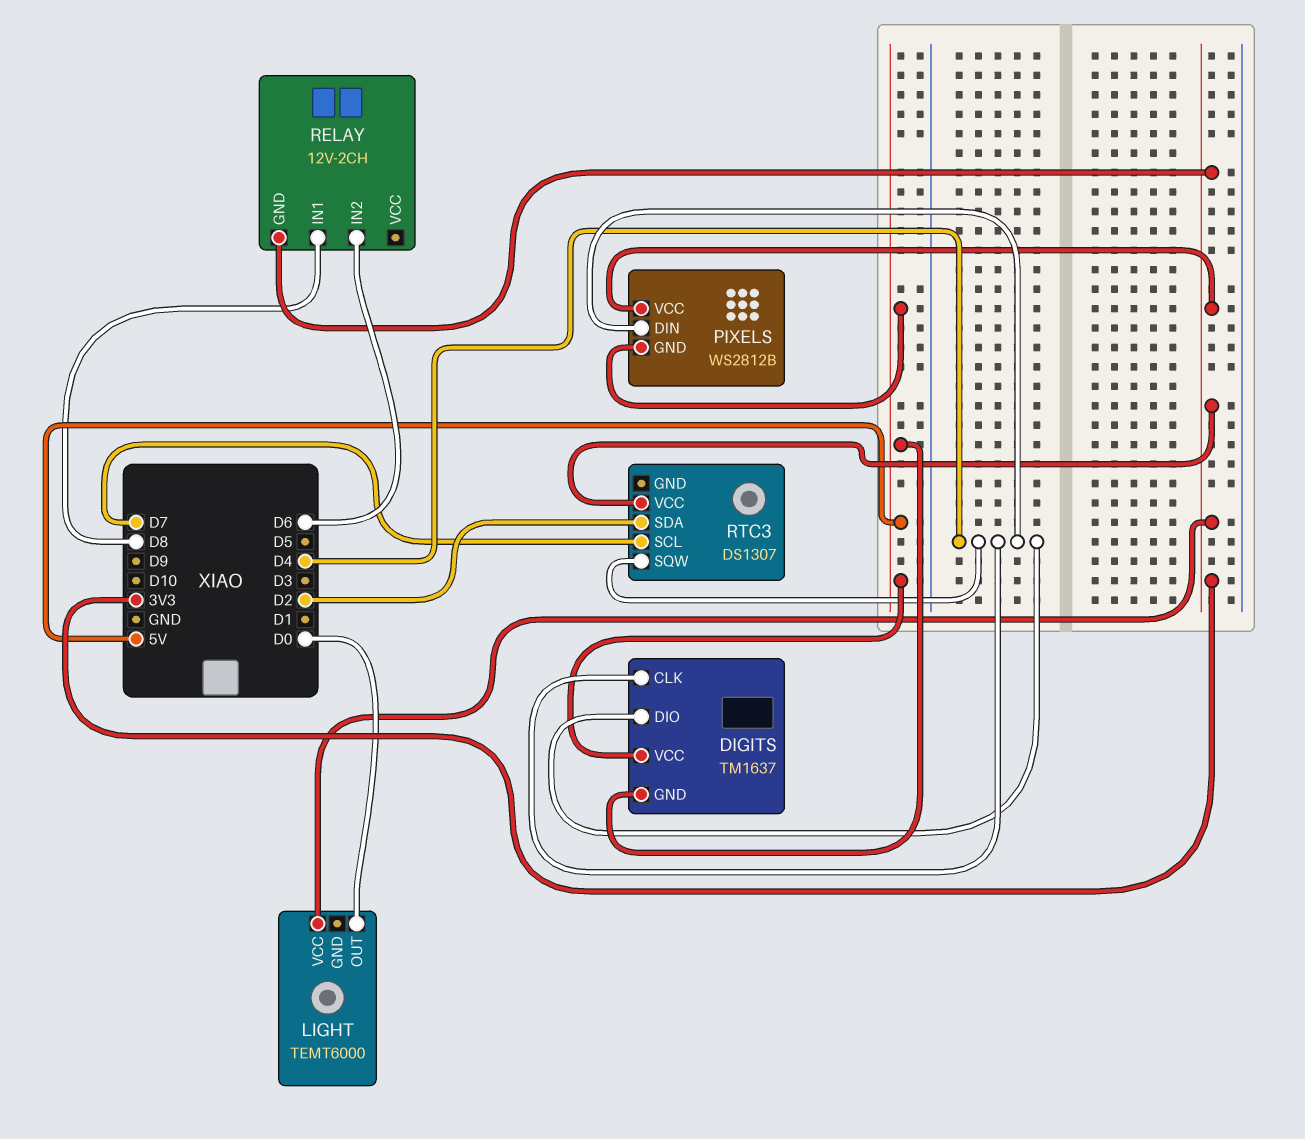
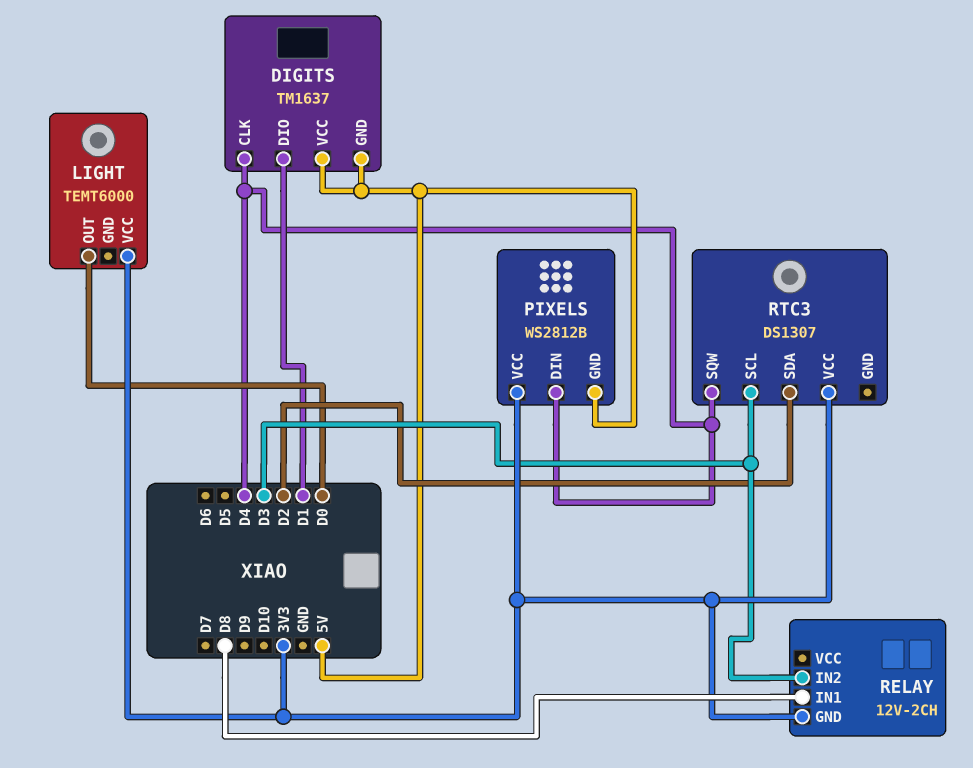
DIGITS pin DIO: D4 -> D1
RELAY pin IN2: D6 -> D3
RTC3 pin SCL: D7 -> D3

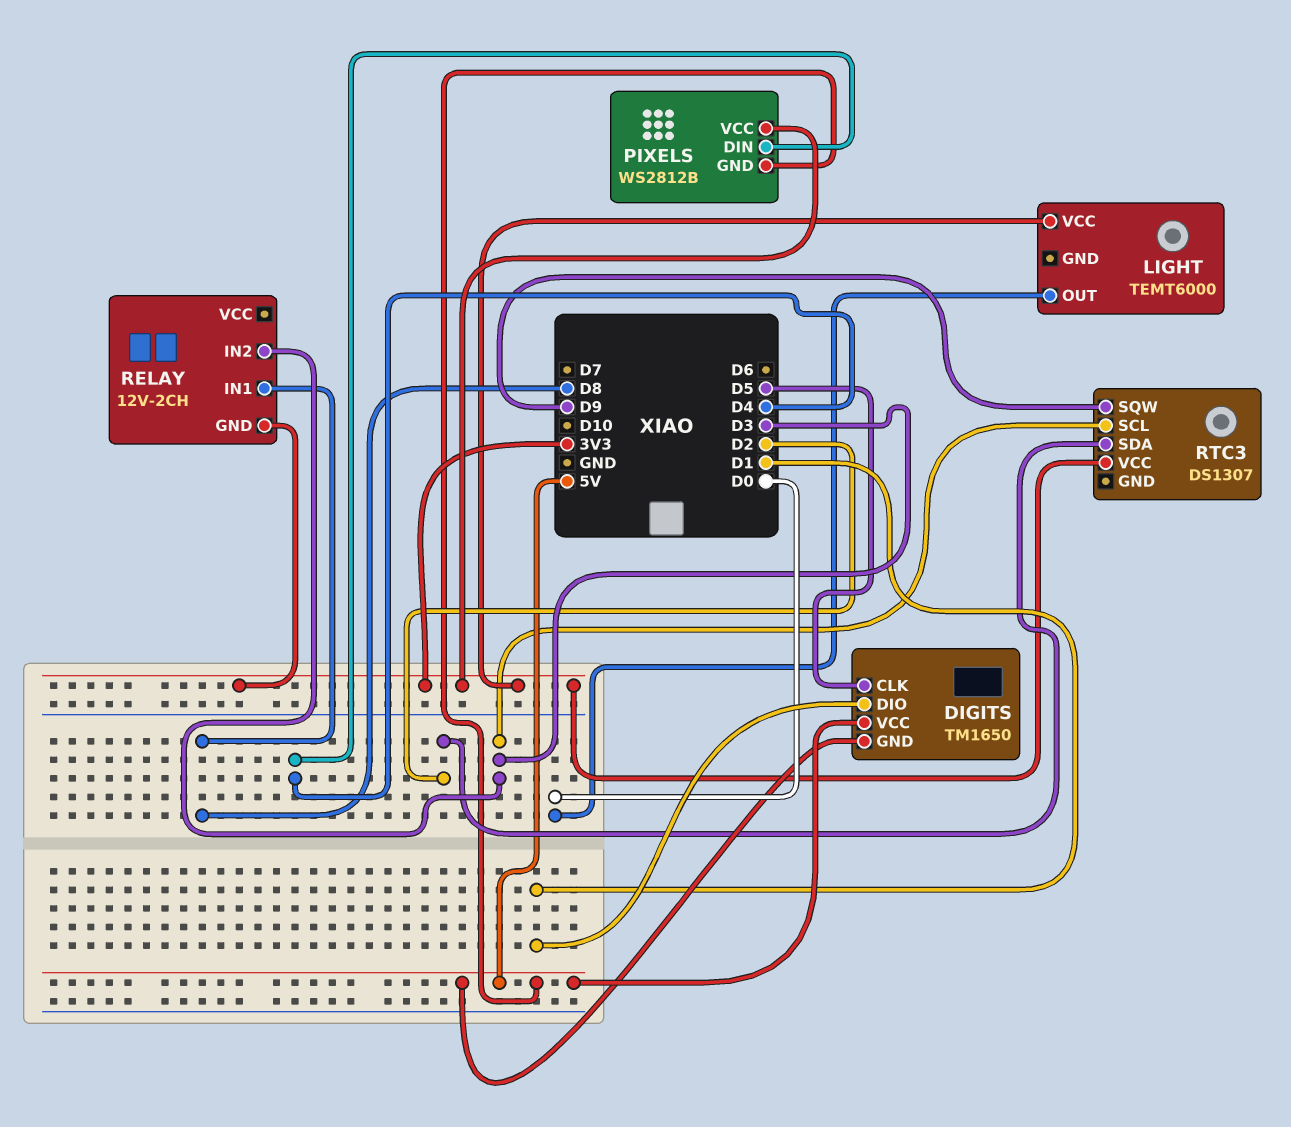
DIGITS: TM1637 -> TM1650
DIGITS pin CLK: D4 -> D5
RTC3 pin SQW: D4 -> D9

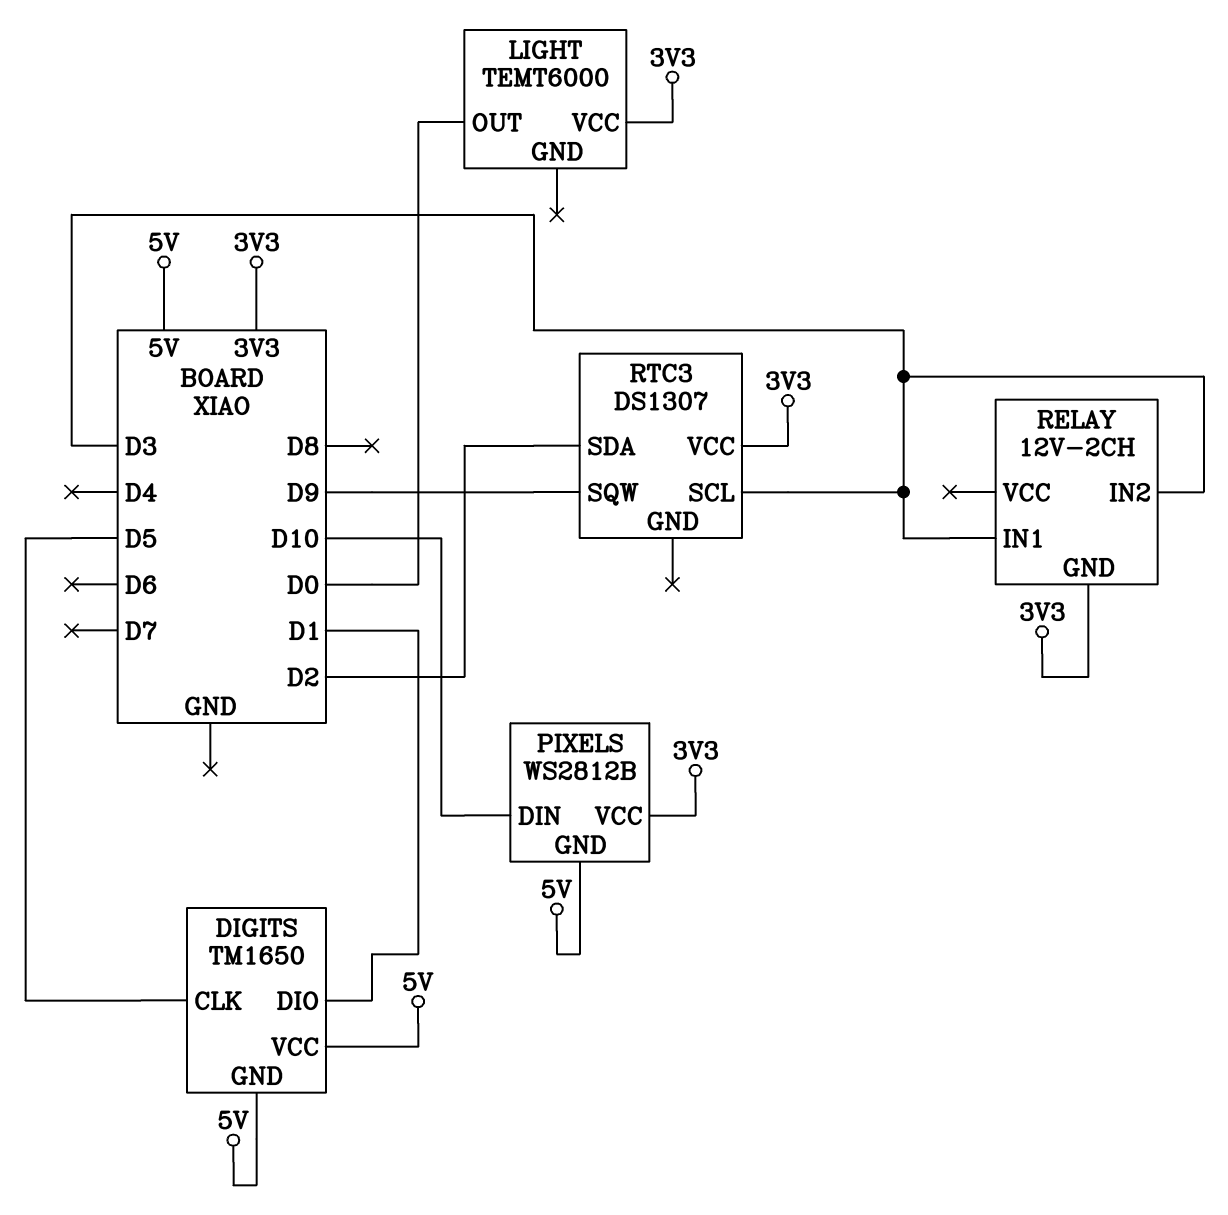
PIXELS pin DIN: D4 -> D10
RELAY pin IN1: D8 -> D3

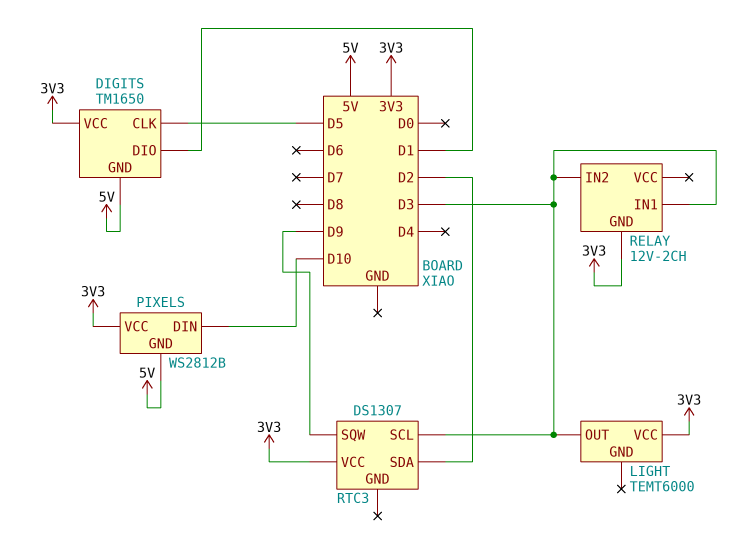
DIGITS pin VCC: 5V -> 3V3
LIGHT pin OUT: D0 -> D3

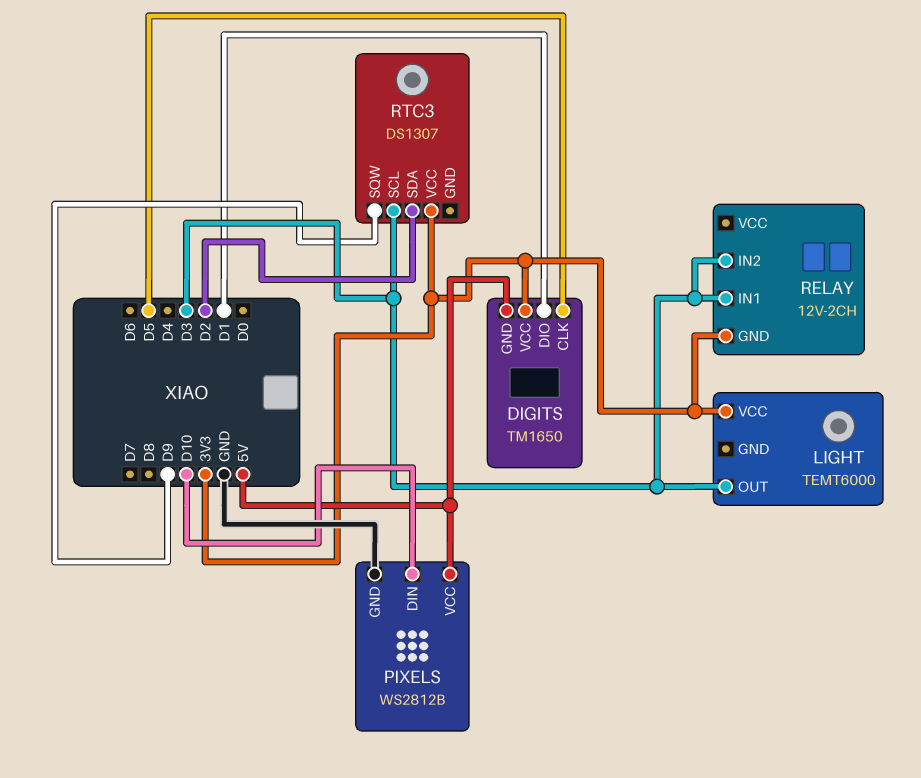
PIXELS pin GND: 5V -> GND
PIXELS pin VCC: 3V3 -> 5V

